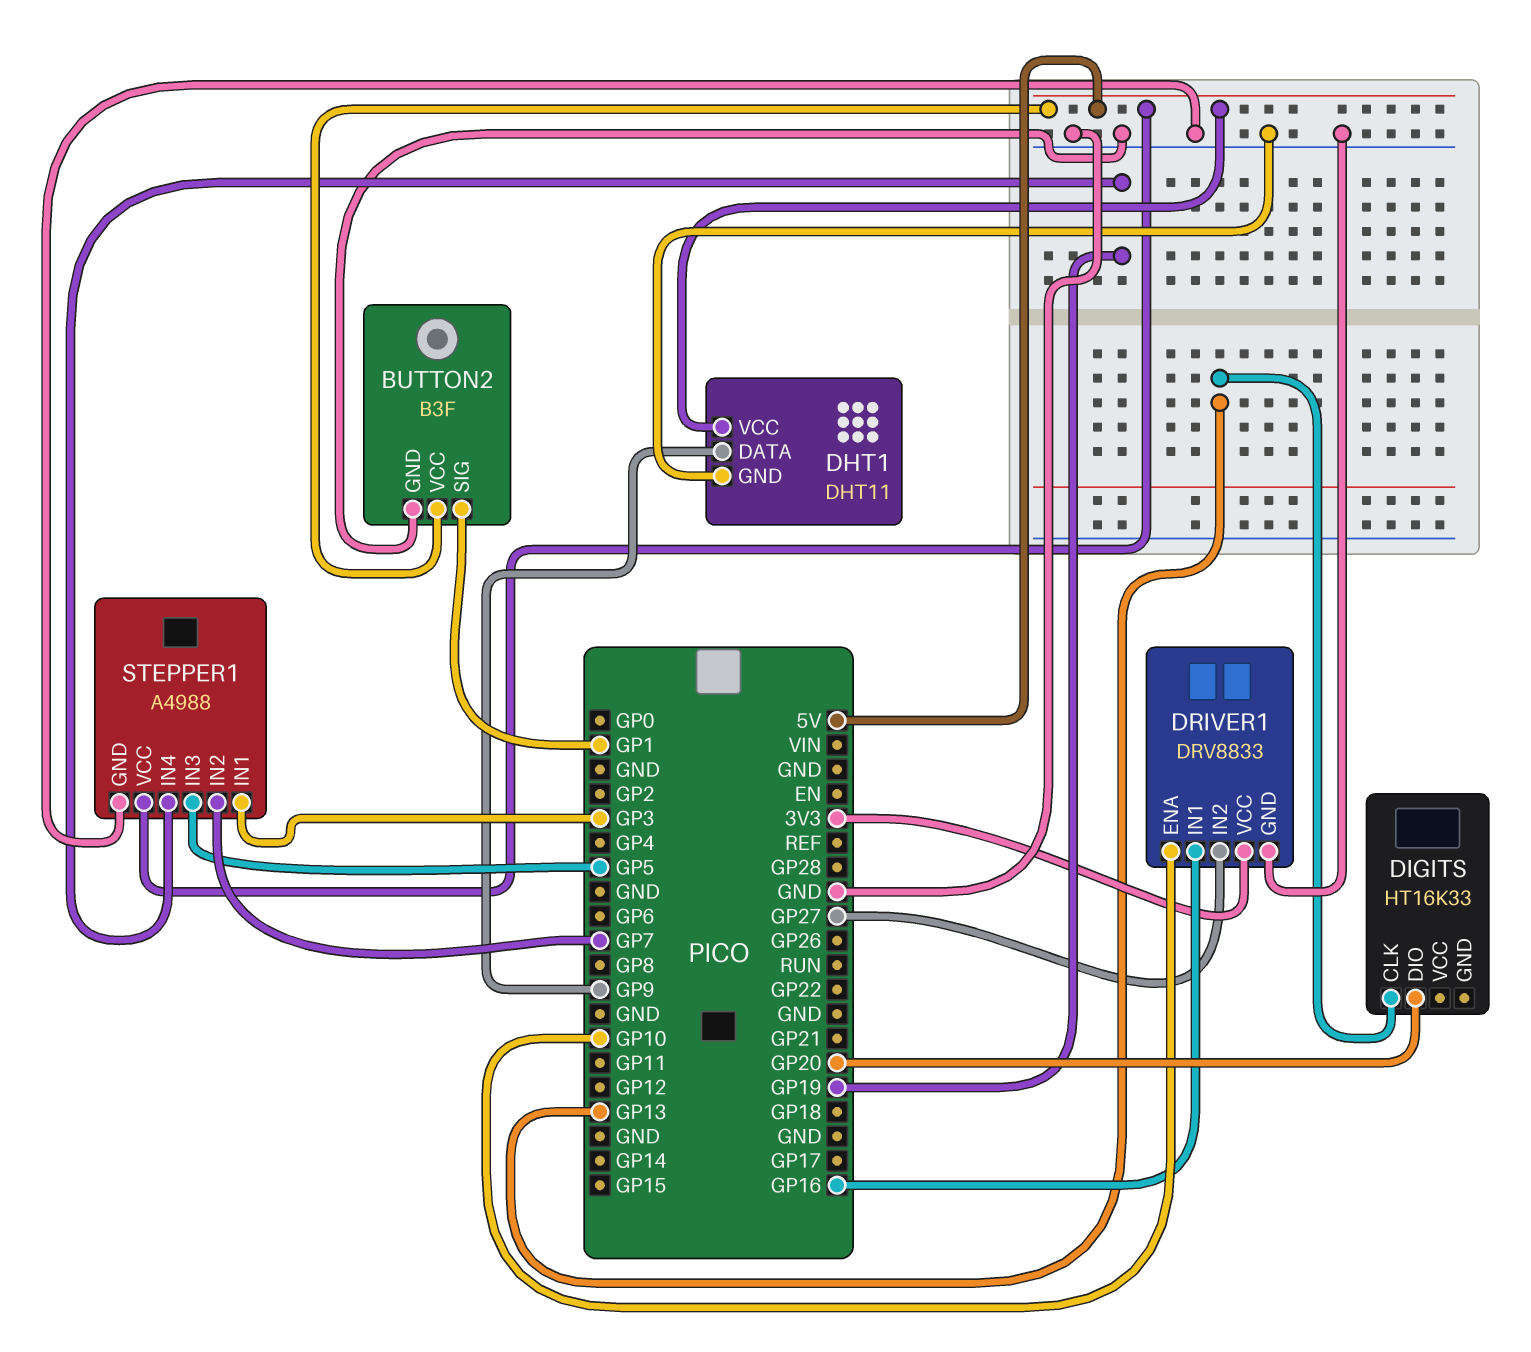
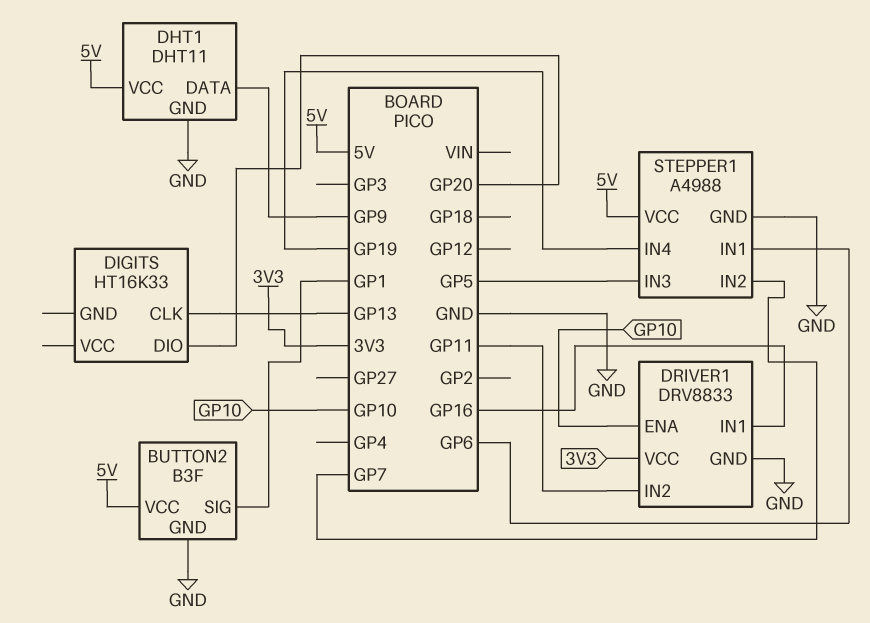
DRIVER1 pin IN2: GP27 -> GP11
STEPPER1 pin IN1: GP3 -> GP6

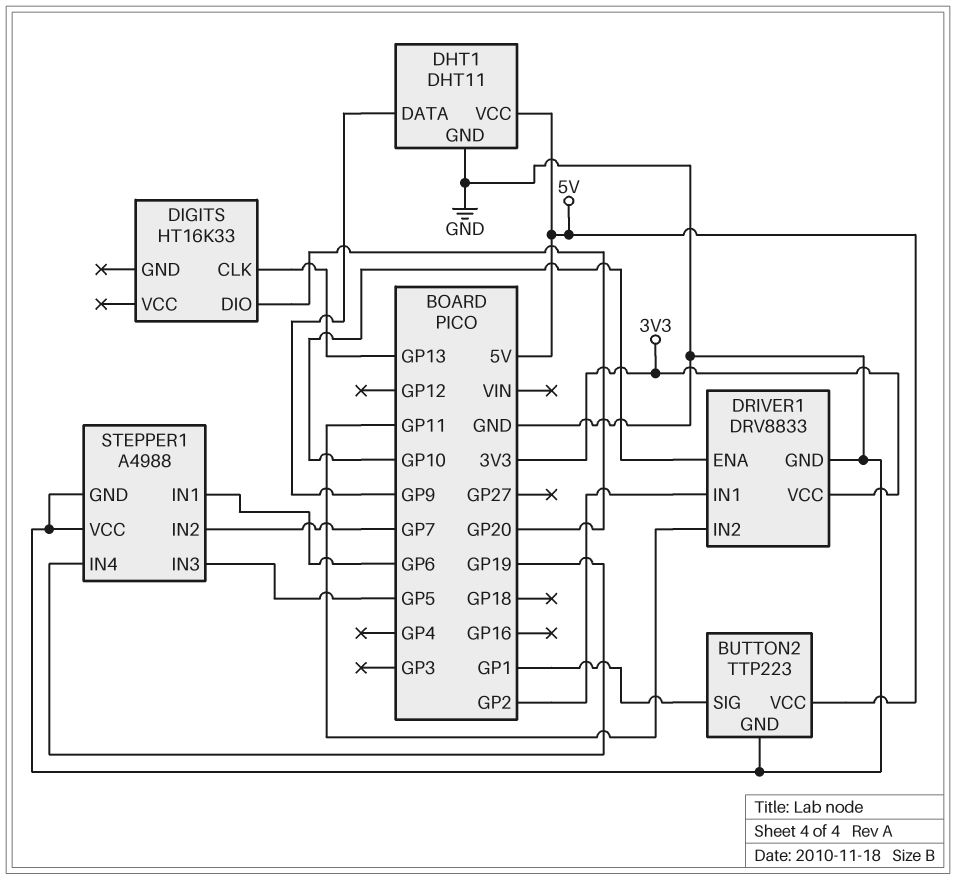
BUTTON2: B3F -> TTP223
DRIVER1 pin IN1: GP16 -> GP2
STEPPER1 pin VCC: 5V -> GND

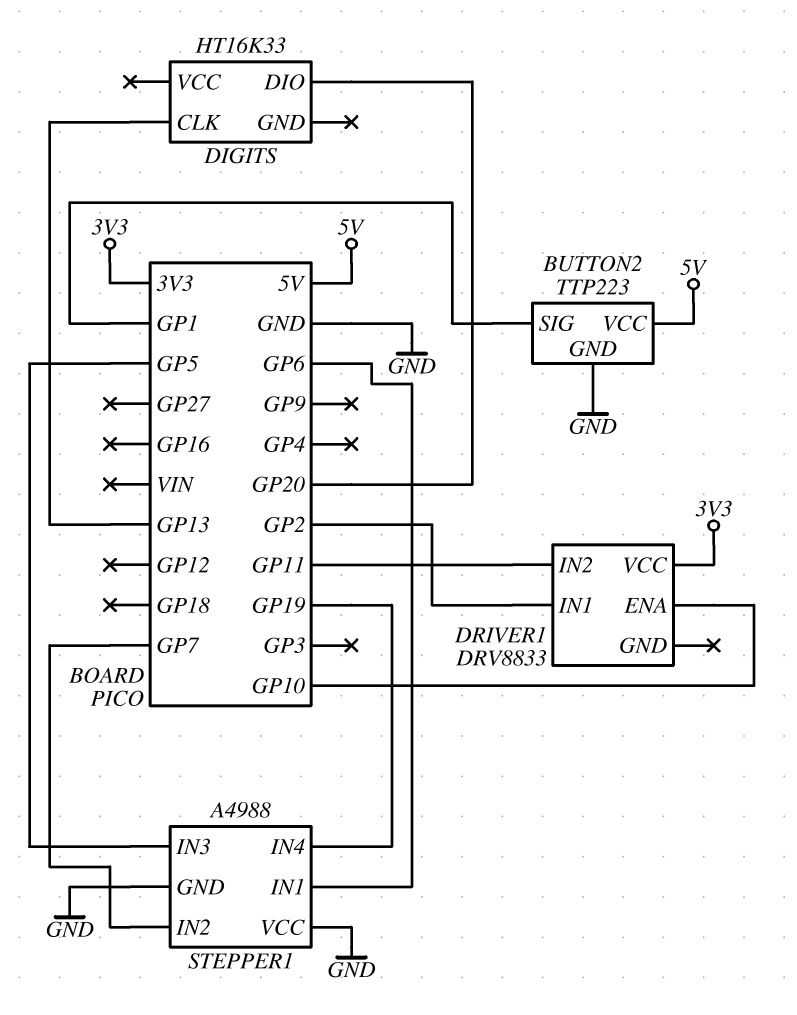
DHT1: DHT11 -> none
DHT1 pin DATA: GP9 -> none
DHT1 pin GND: GND -> none
DHT1 pin VCC: 5V -> none
DRIVER1 pin GND: GND -> none

